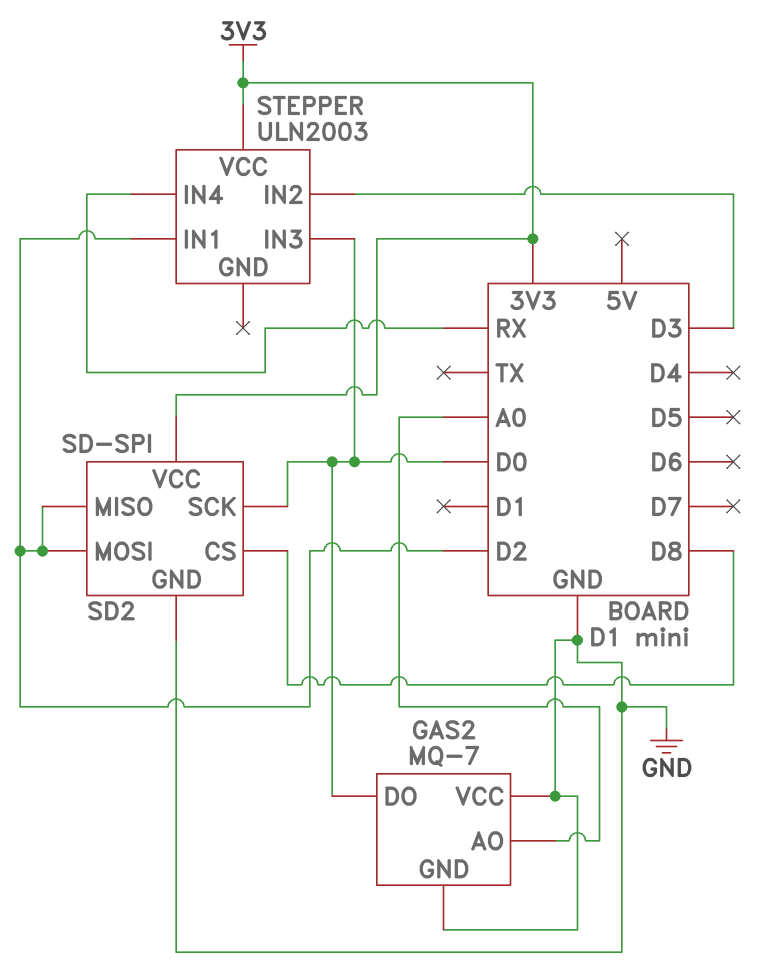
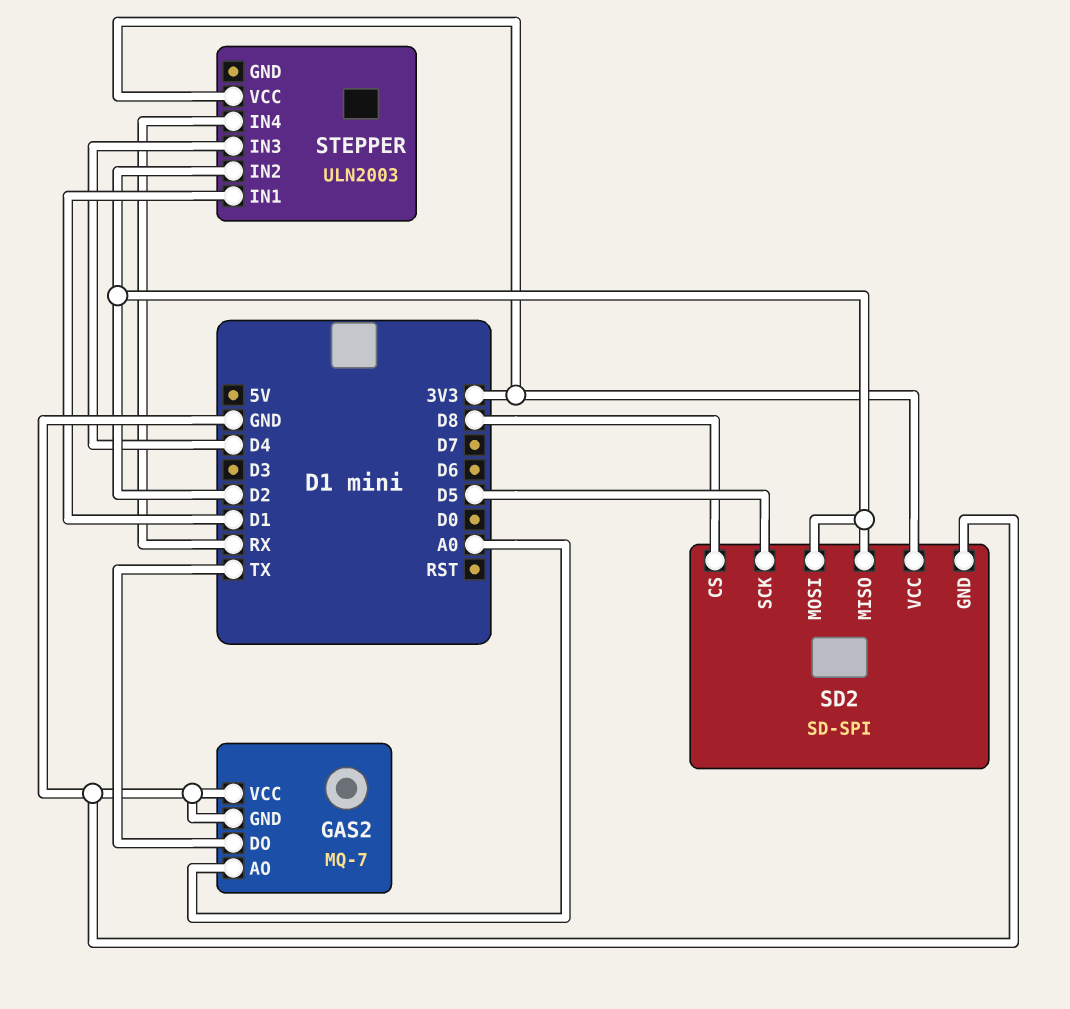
GAS2 pin DO: D0 -> TX
SD2 pin SCK: D0 -> D5
STEPPER pin IN1: D2 -> D1
STEPPER pin IN2: D3 -> D2
STEPPER pin IN3: D0 -> D4

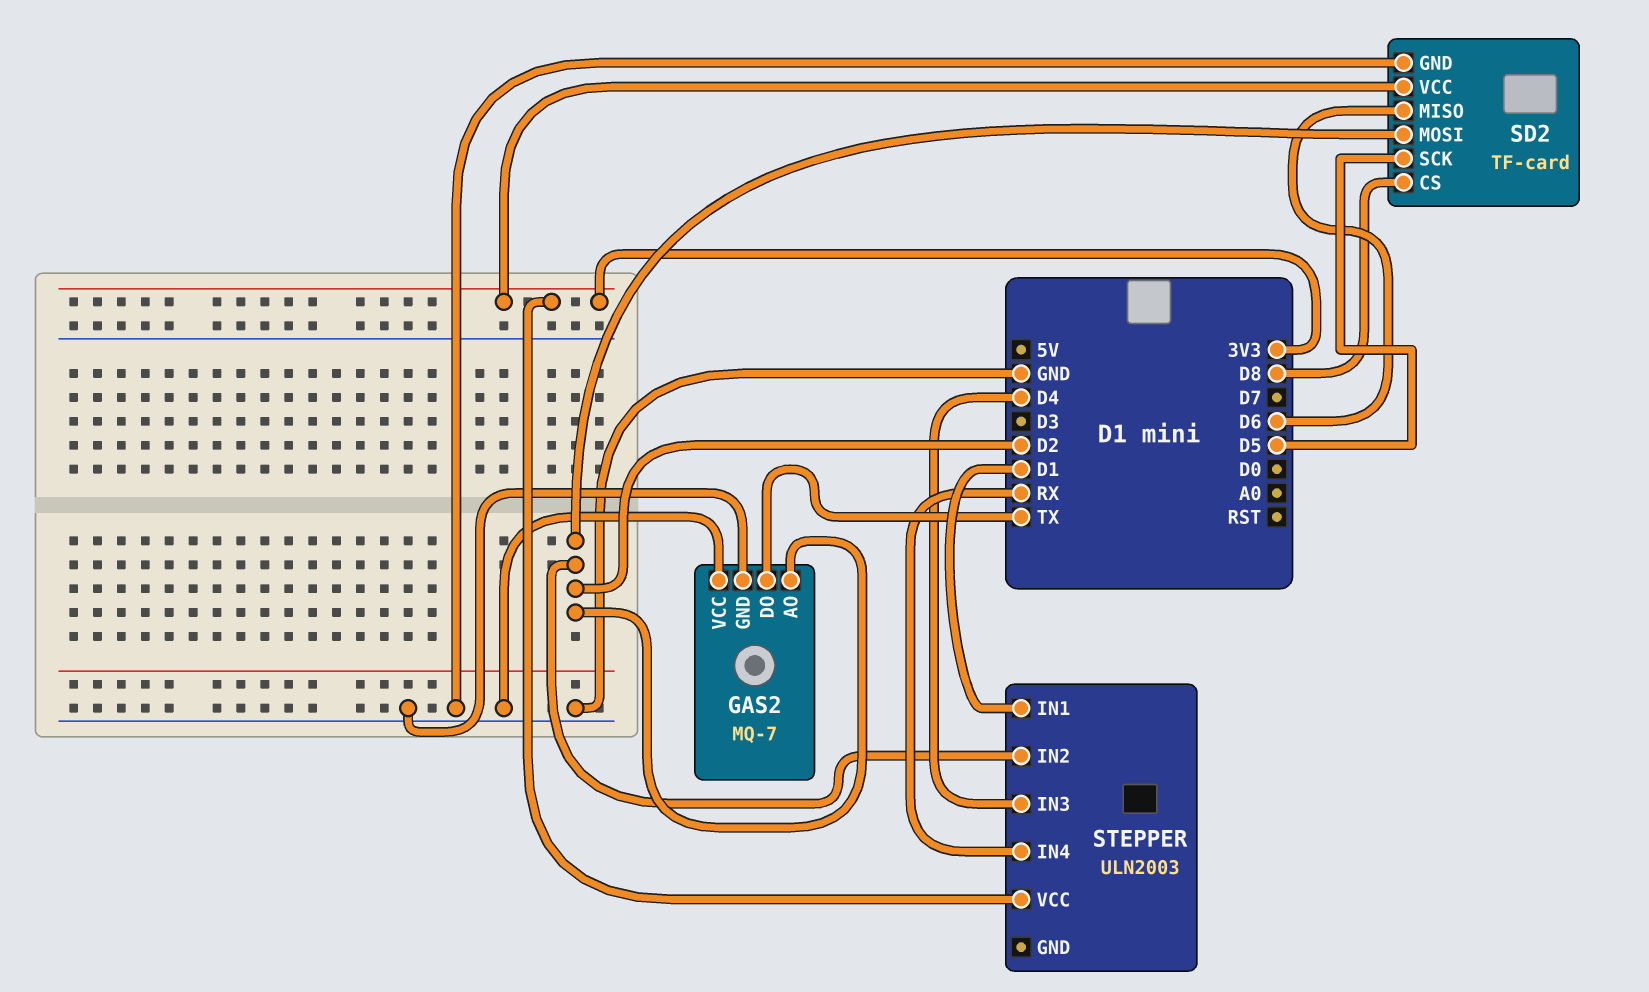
GAS2 pin AO: A0 -> D2
SD2: SD-SPI -> TF-card
SD2 pin MISO: D2 -> D6

